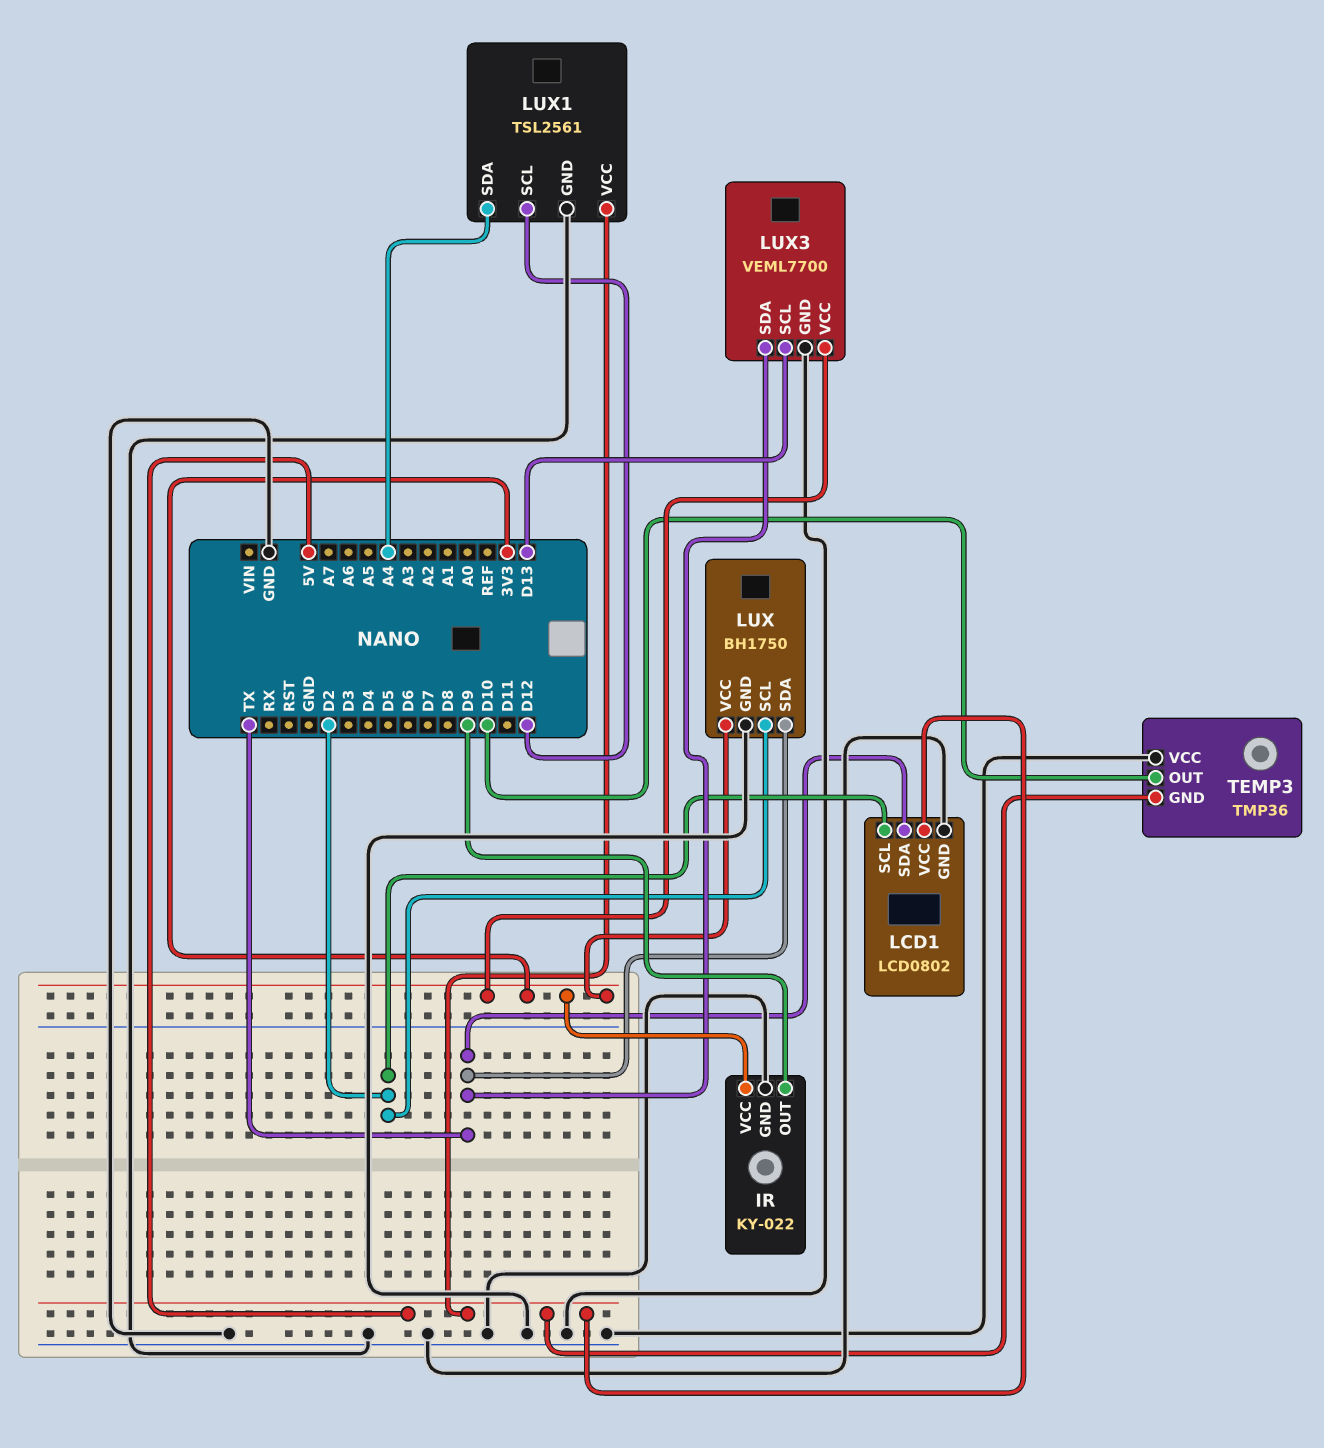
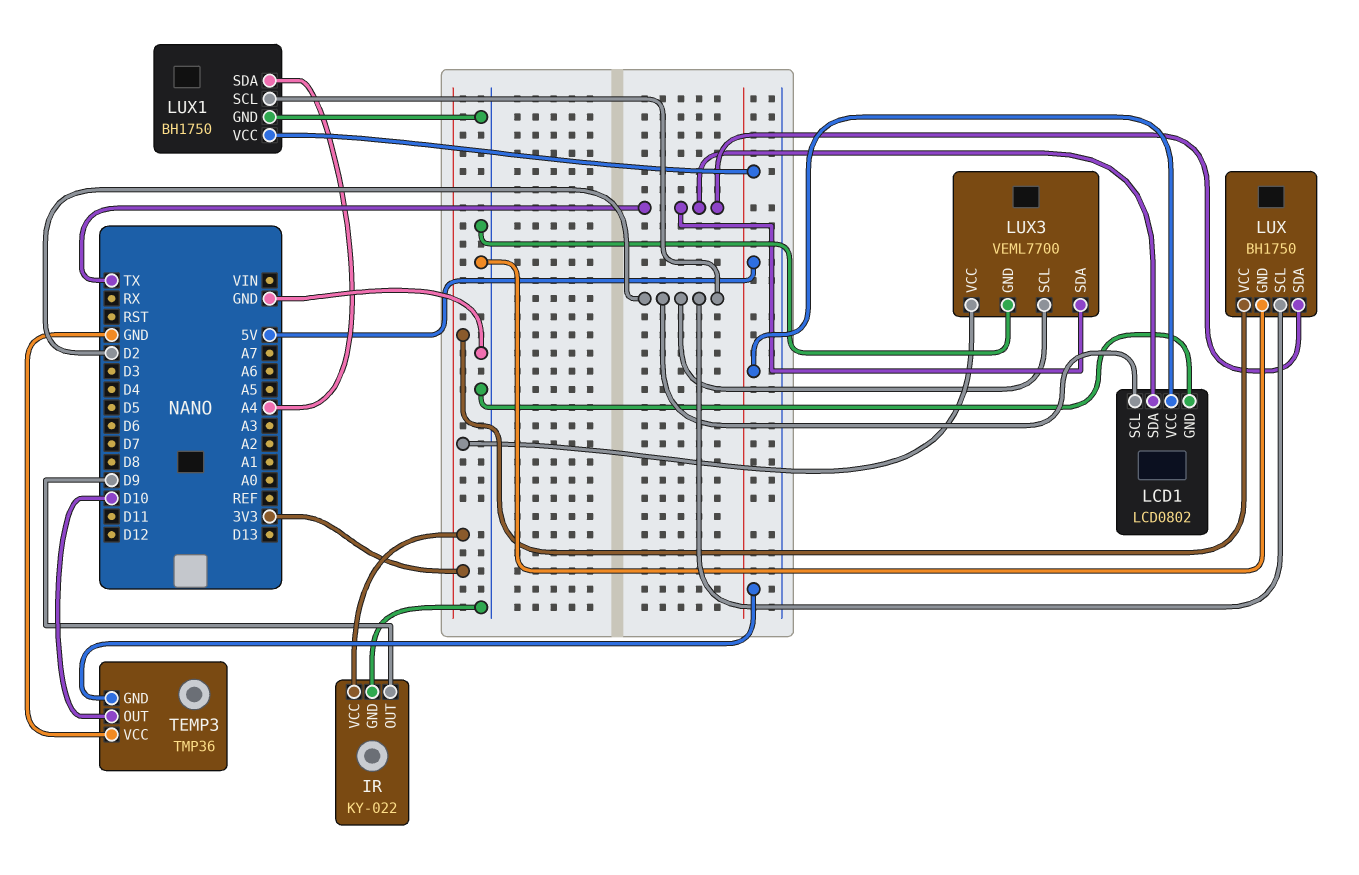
LUX1: TSL2561 -> BH1750
LUX1 pin SCL: D12 -> D2
LUX3 pin SCL: D13 -> D2

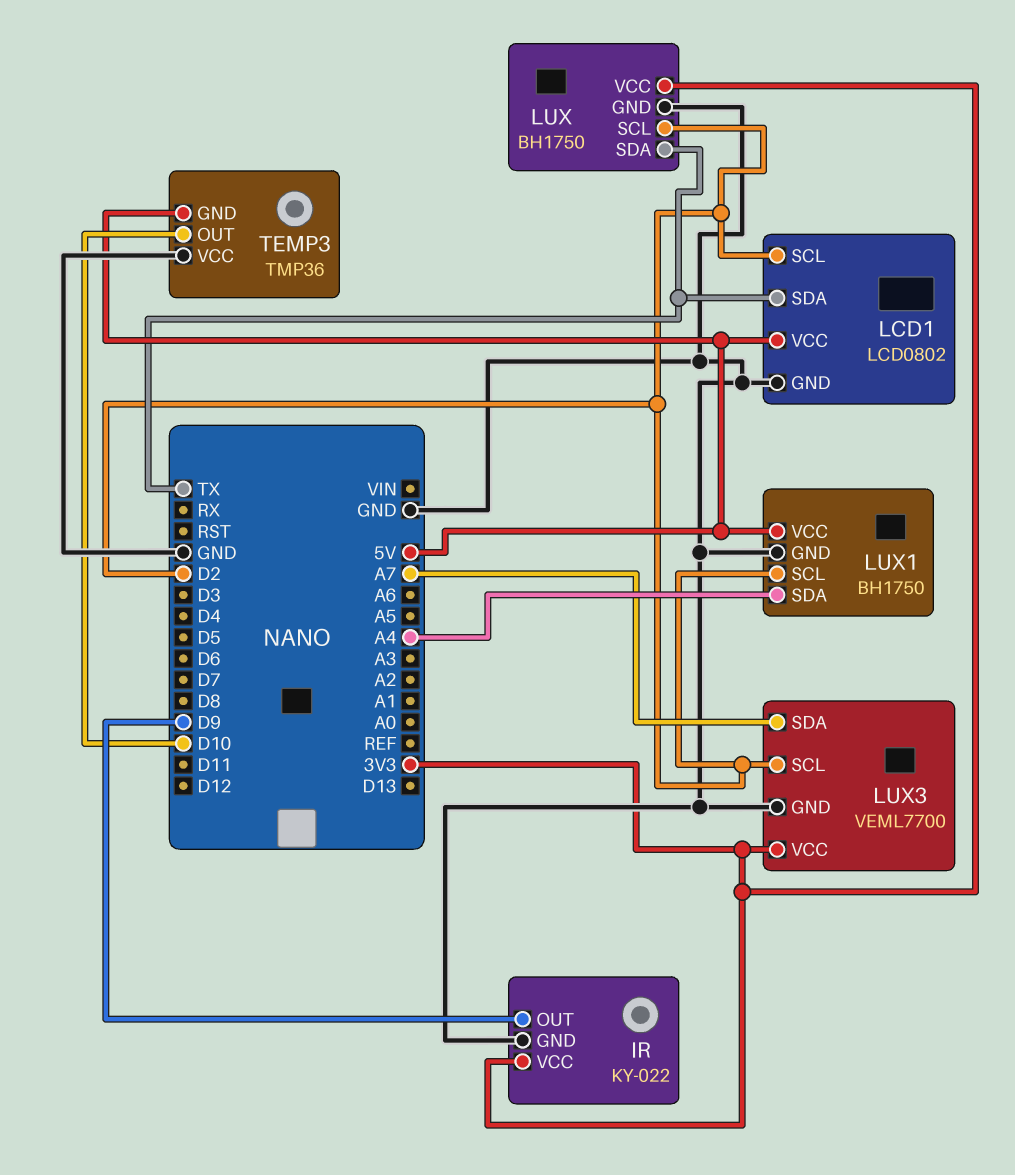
LUX3 pin SDA: TX -> A7

